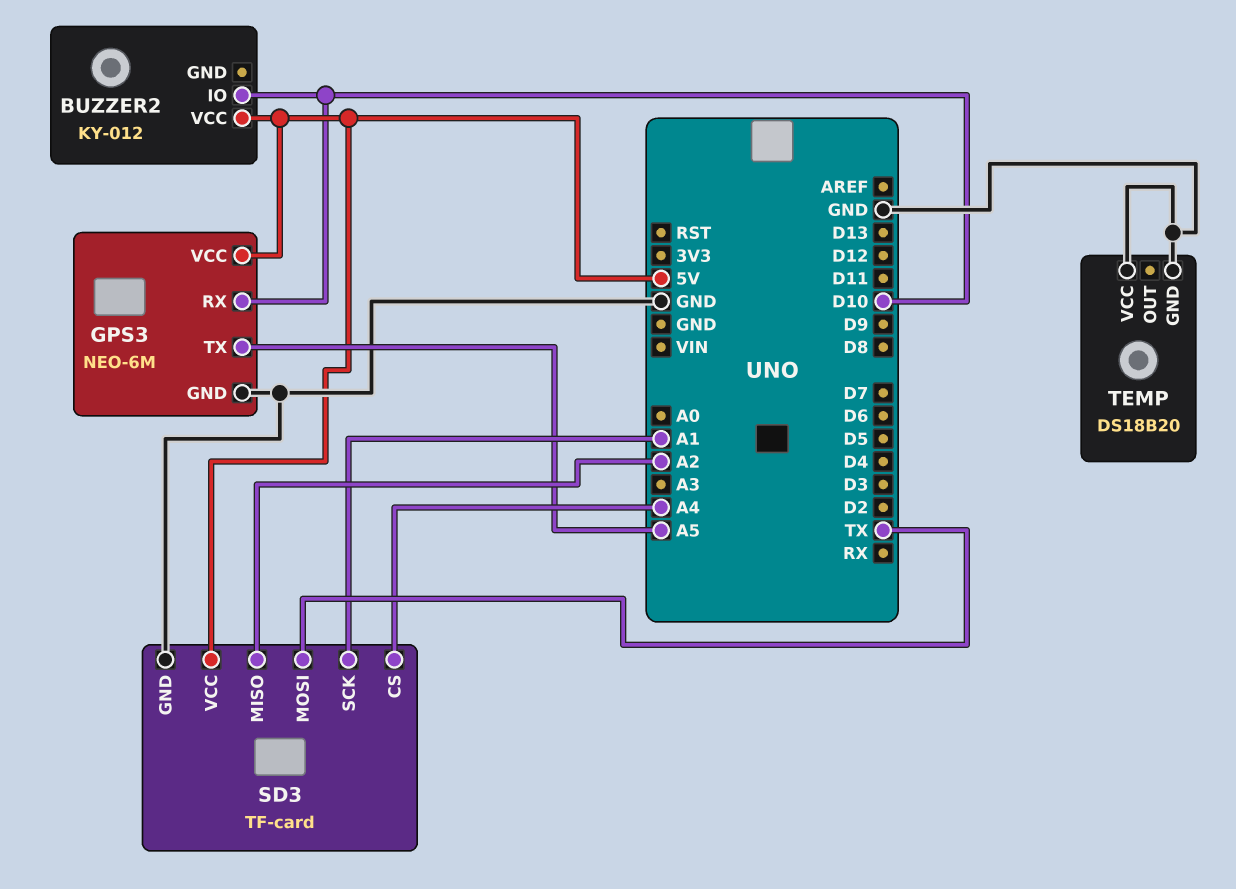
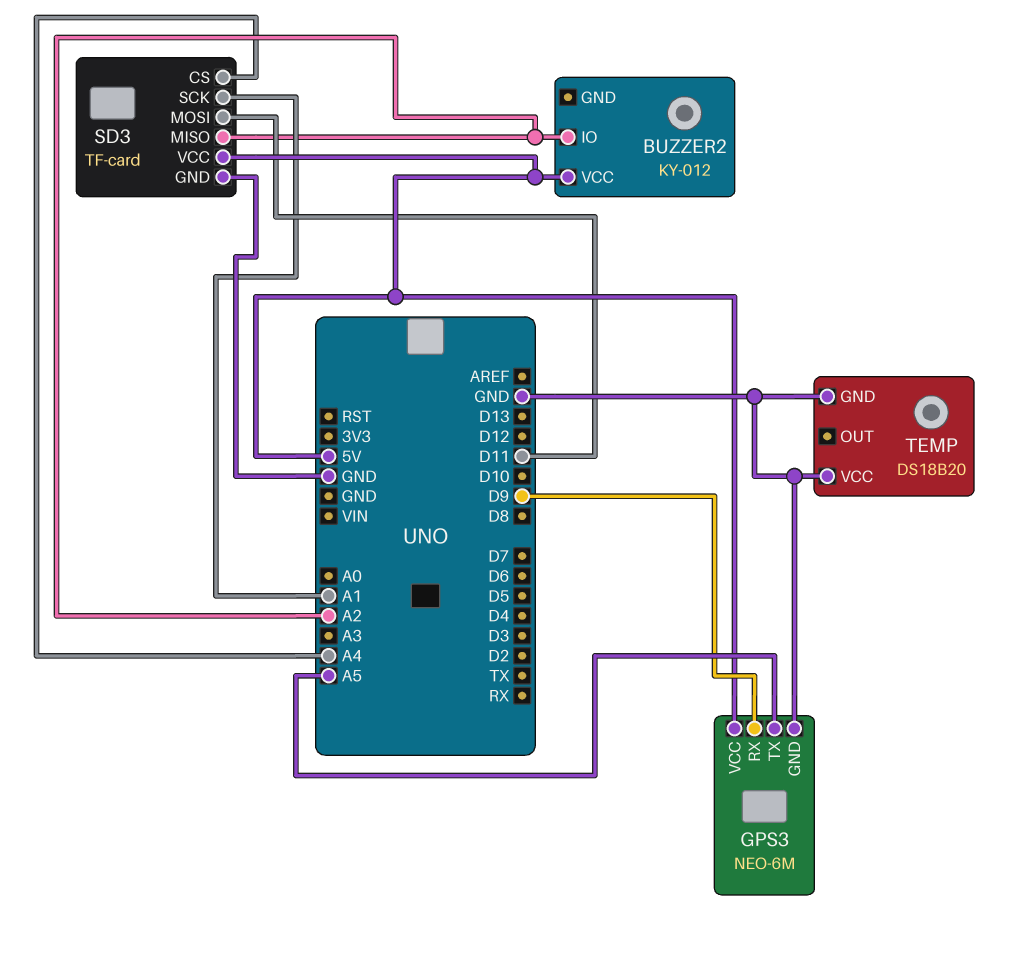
BUZZER2 pin IO: D10 -> A2
GPS3 pin RX: D10 -> D9
SD3 pin MOSI: TX -> D11

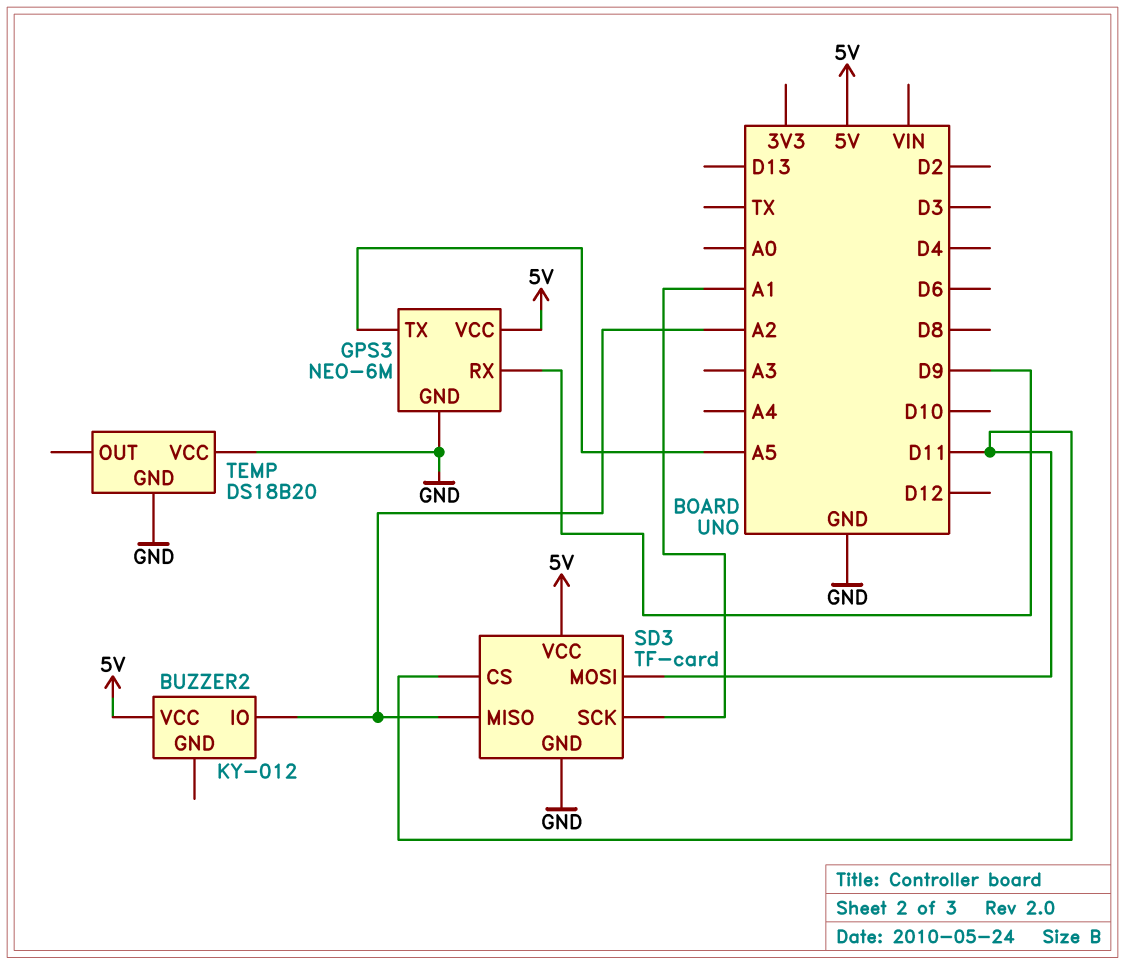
SD3 pin CS: A4 -> D11

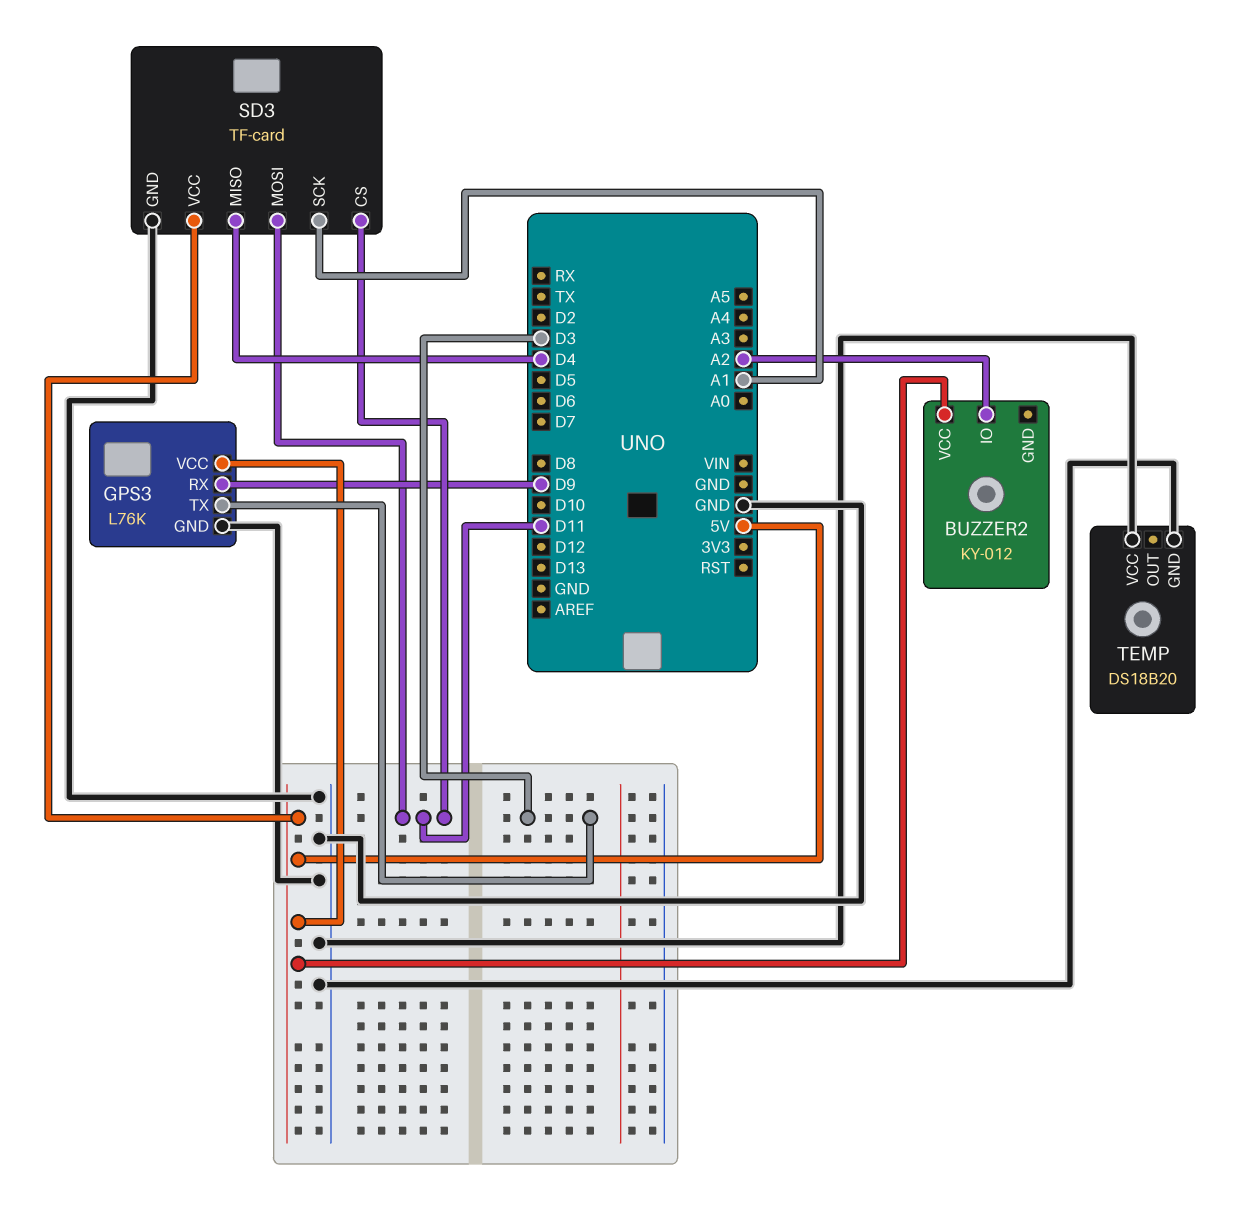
GPS3: NEO-6M -> L76K
GPS3 pin TX: A5 -> D3
SD3 pin MISO: A2 -> D4

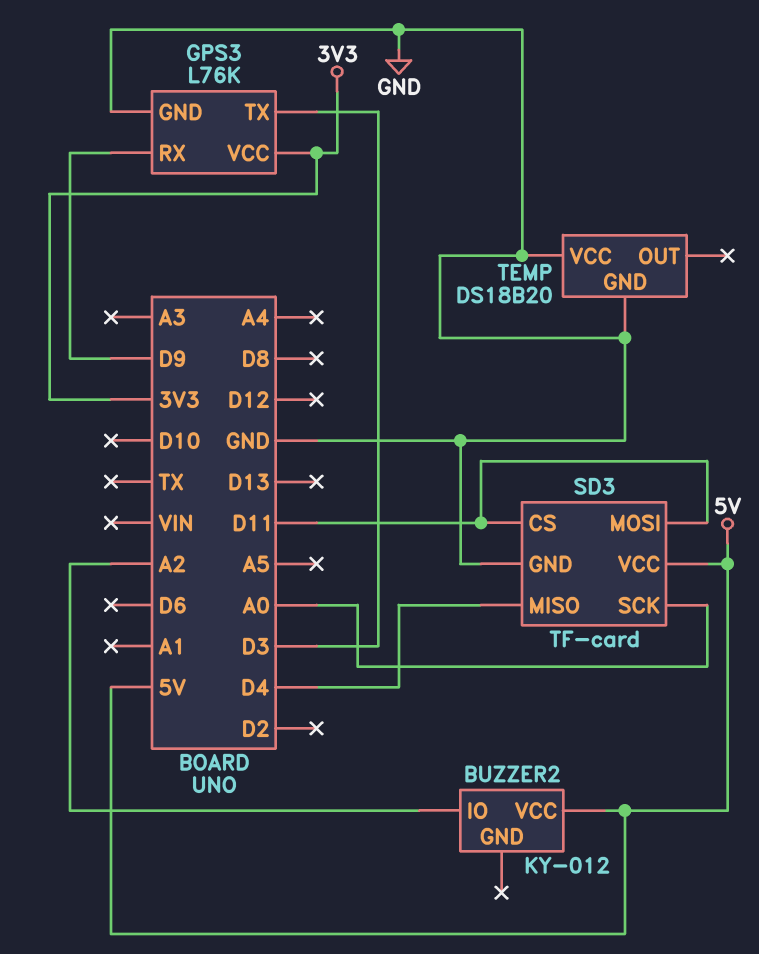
GPS3 pin VCC: 5V -> 3V3
SD3 pin SCK: A1 -> A0

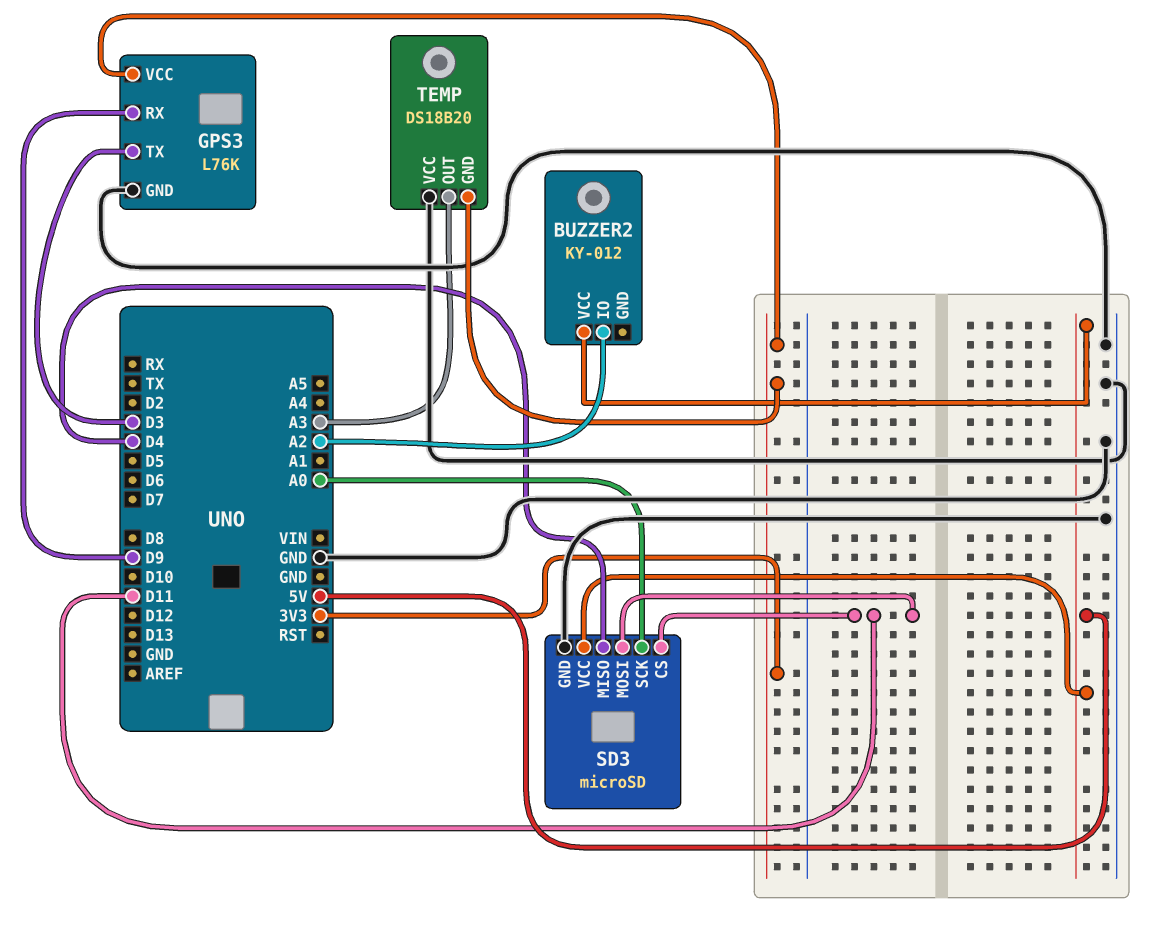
SD3: TF-card -> microSD
TEMP pin GND: GND -> 3V3
TEMP pin OUT: none -> A3

